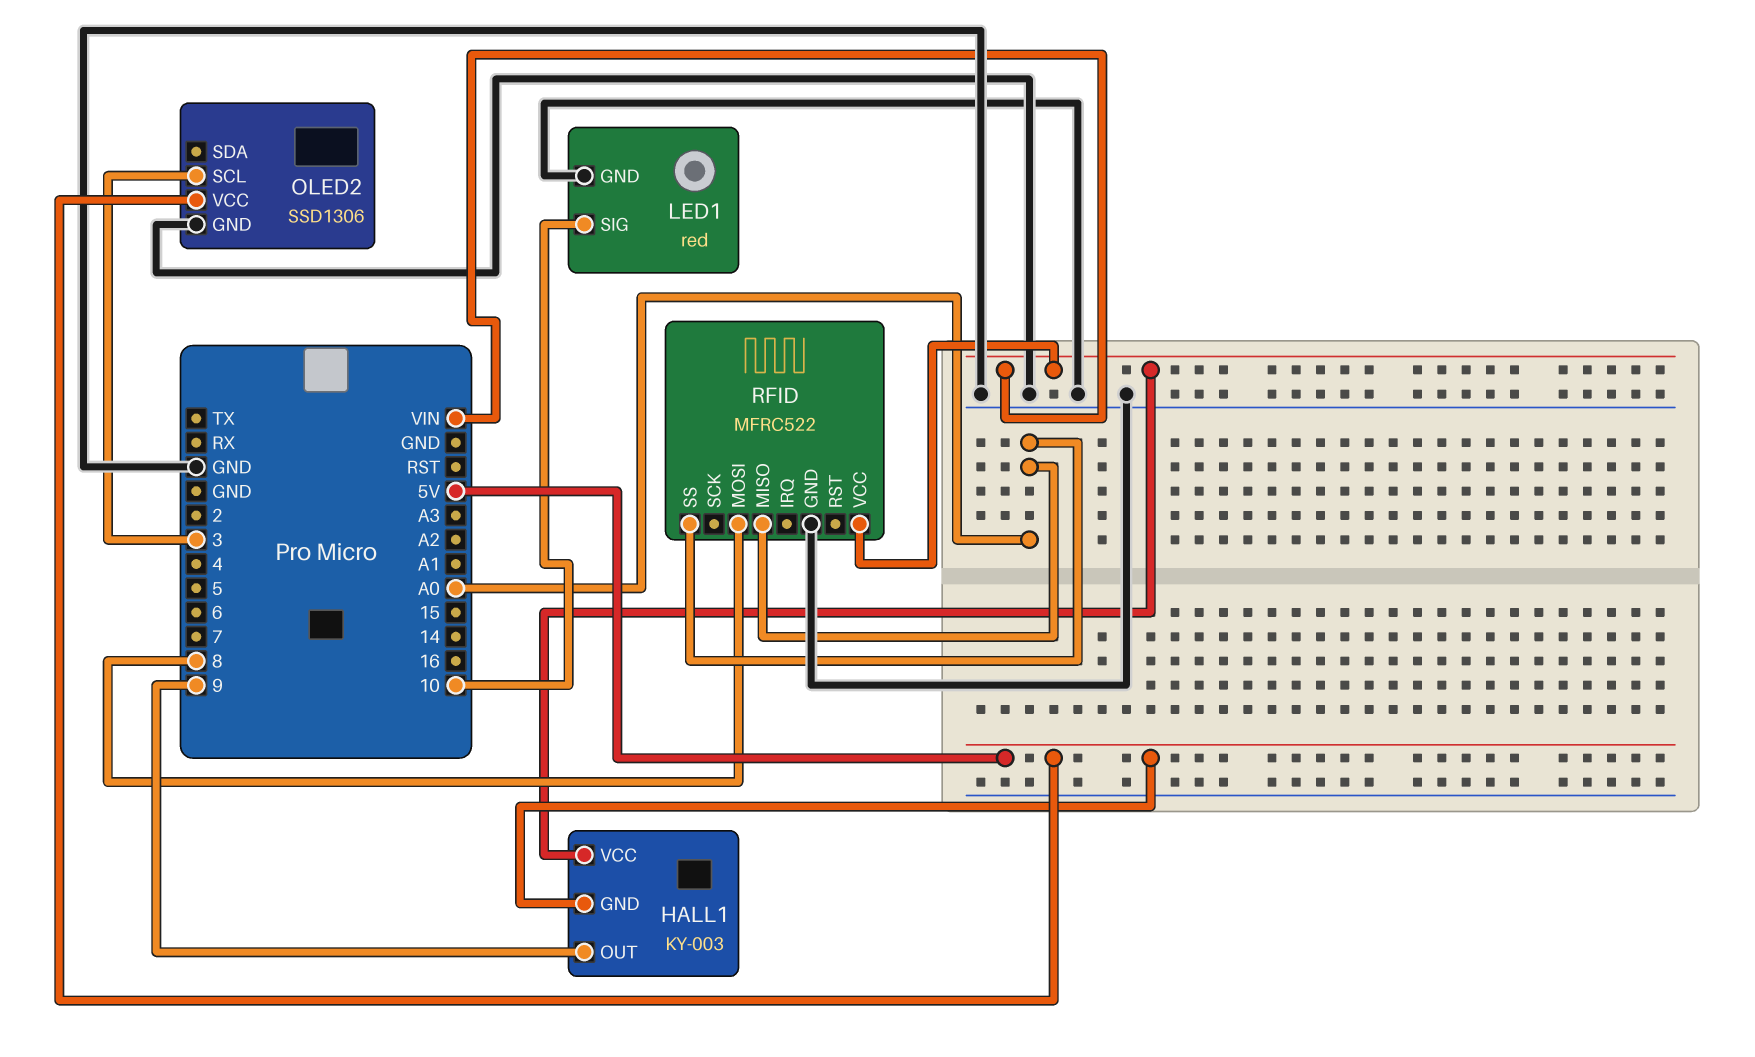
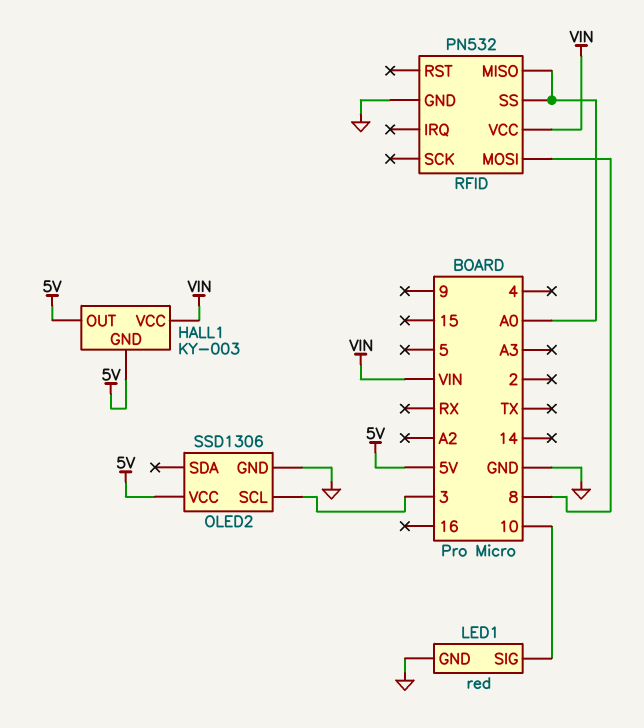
HALL1 pin OUT: 9 -> 5V
RFID: MFRC522 -> PN532

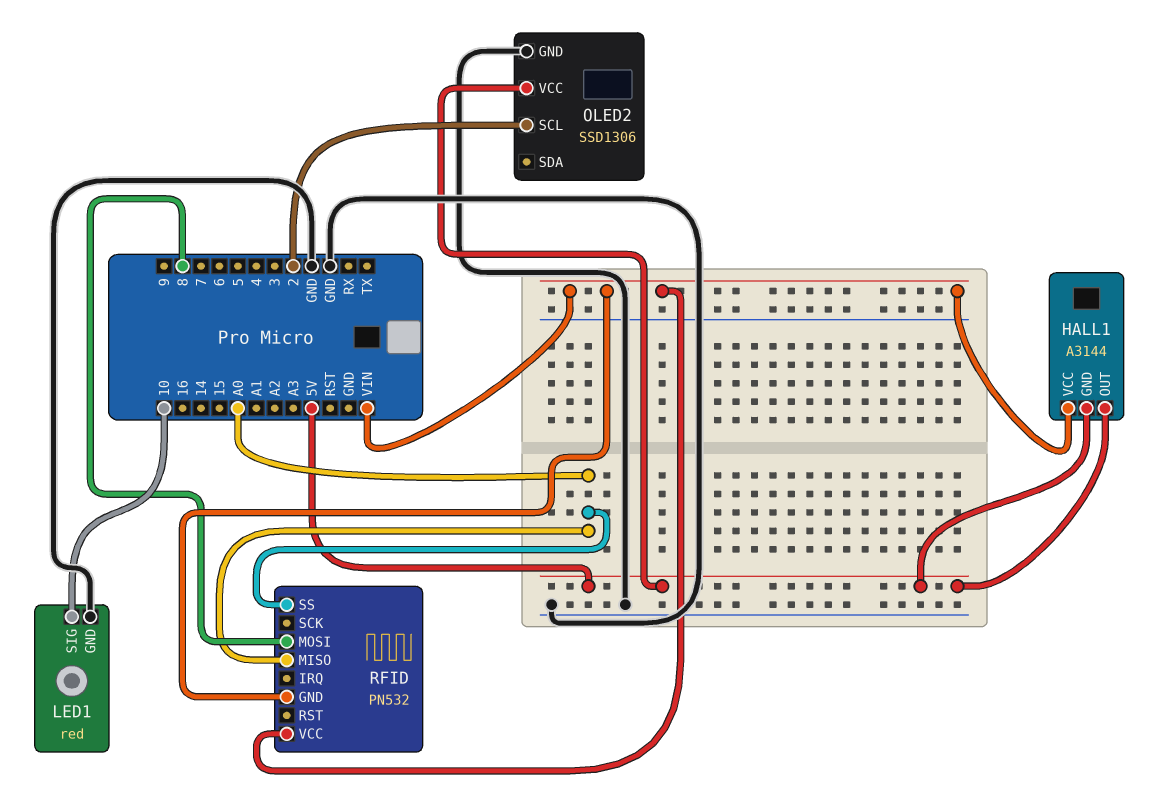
HALL1: KY-003 -> A3144
OLED2 pin SCL: 3 -> 2
RFID pin GND: GND -> VIN

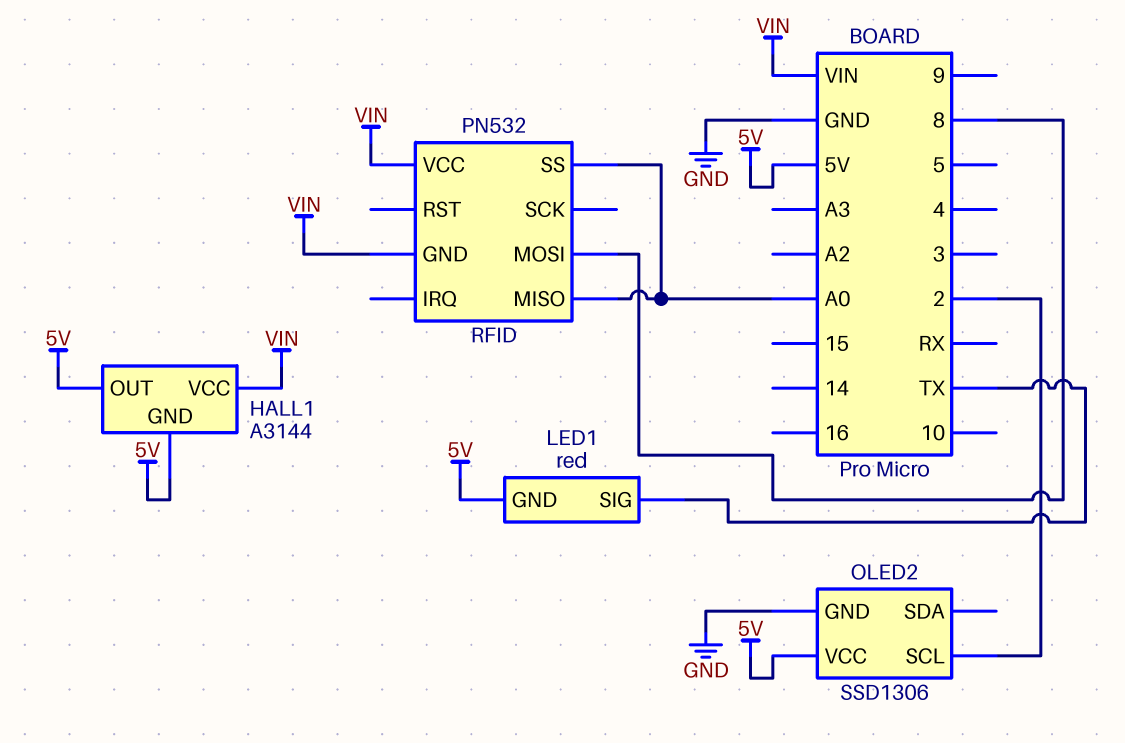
LED1 pin GND: GND -> 5V
LED1 pin SIG: 10 -> TX

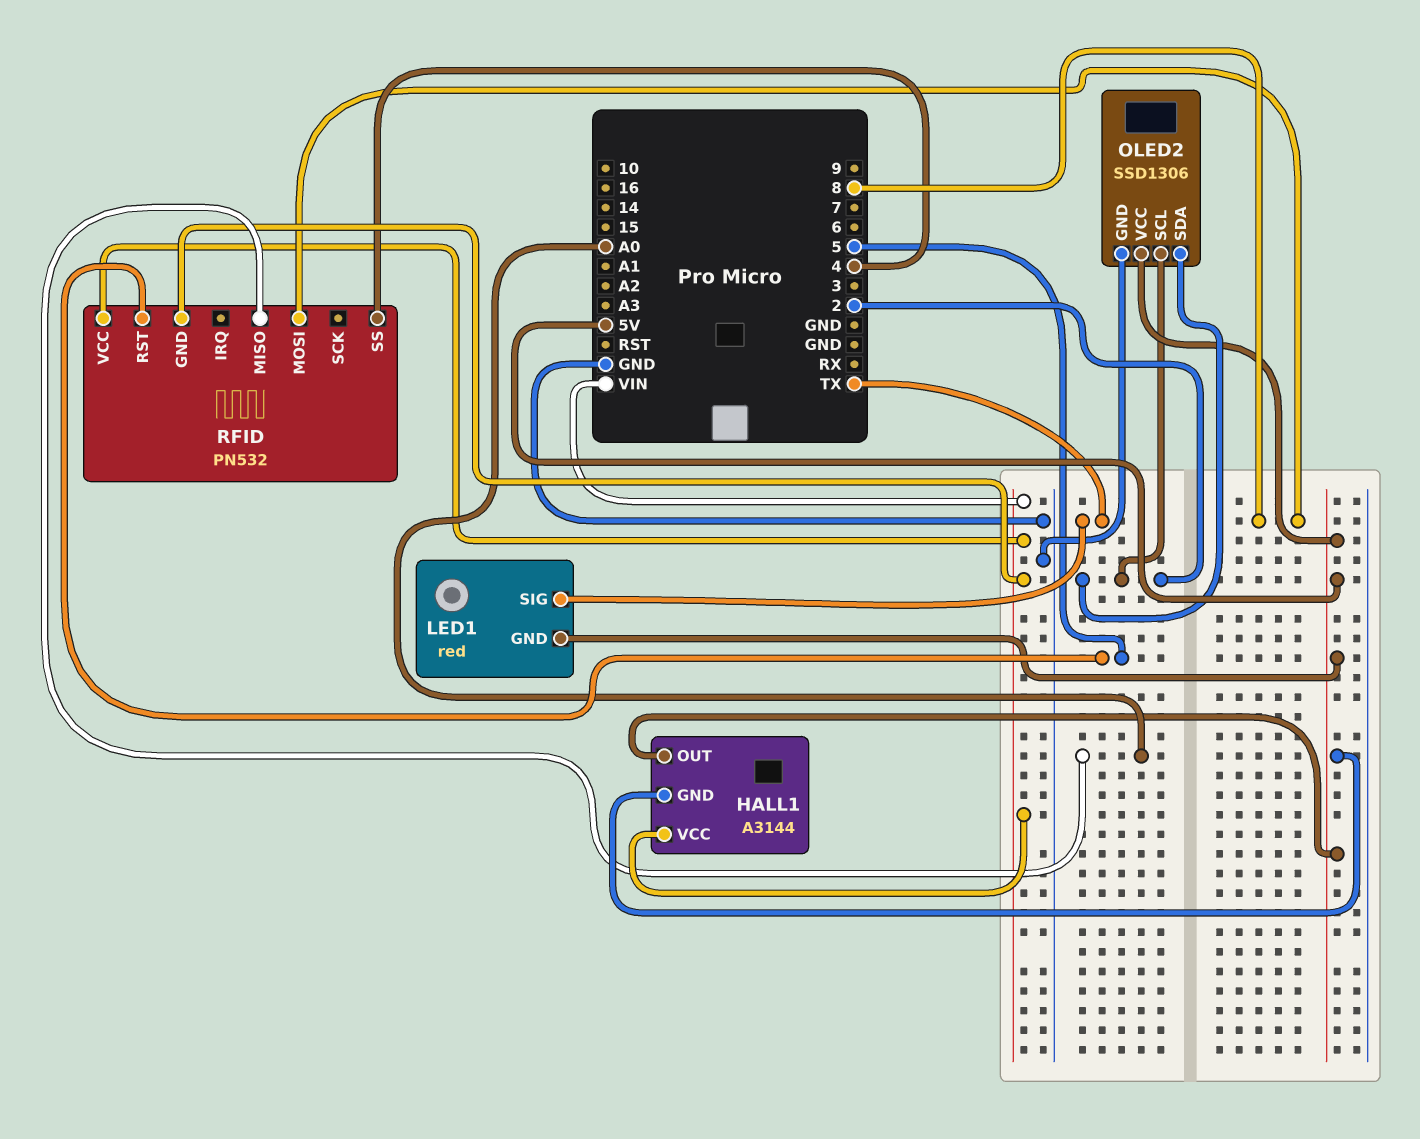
OLED2 pin SDA: none -> 2
RFID pin RST: none -> 5
RFID pin SS: A0 -> 4

